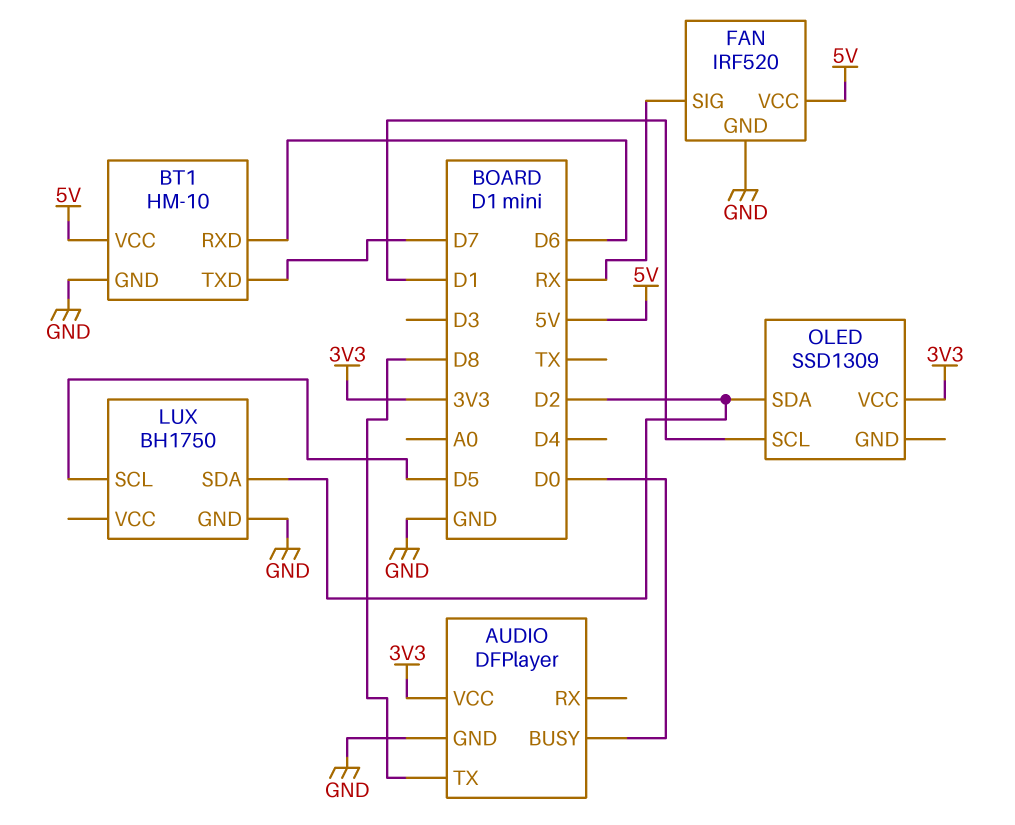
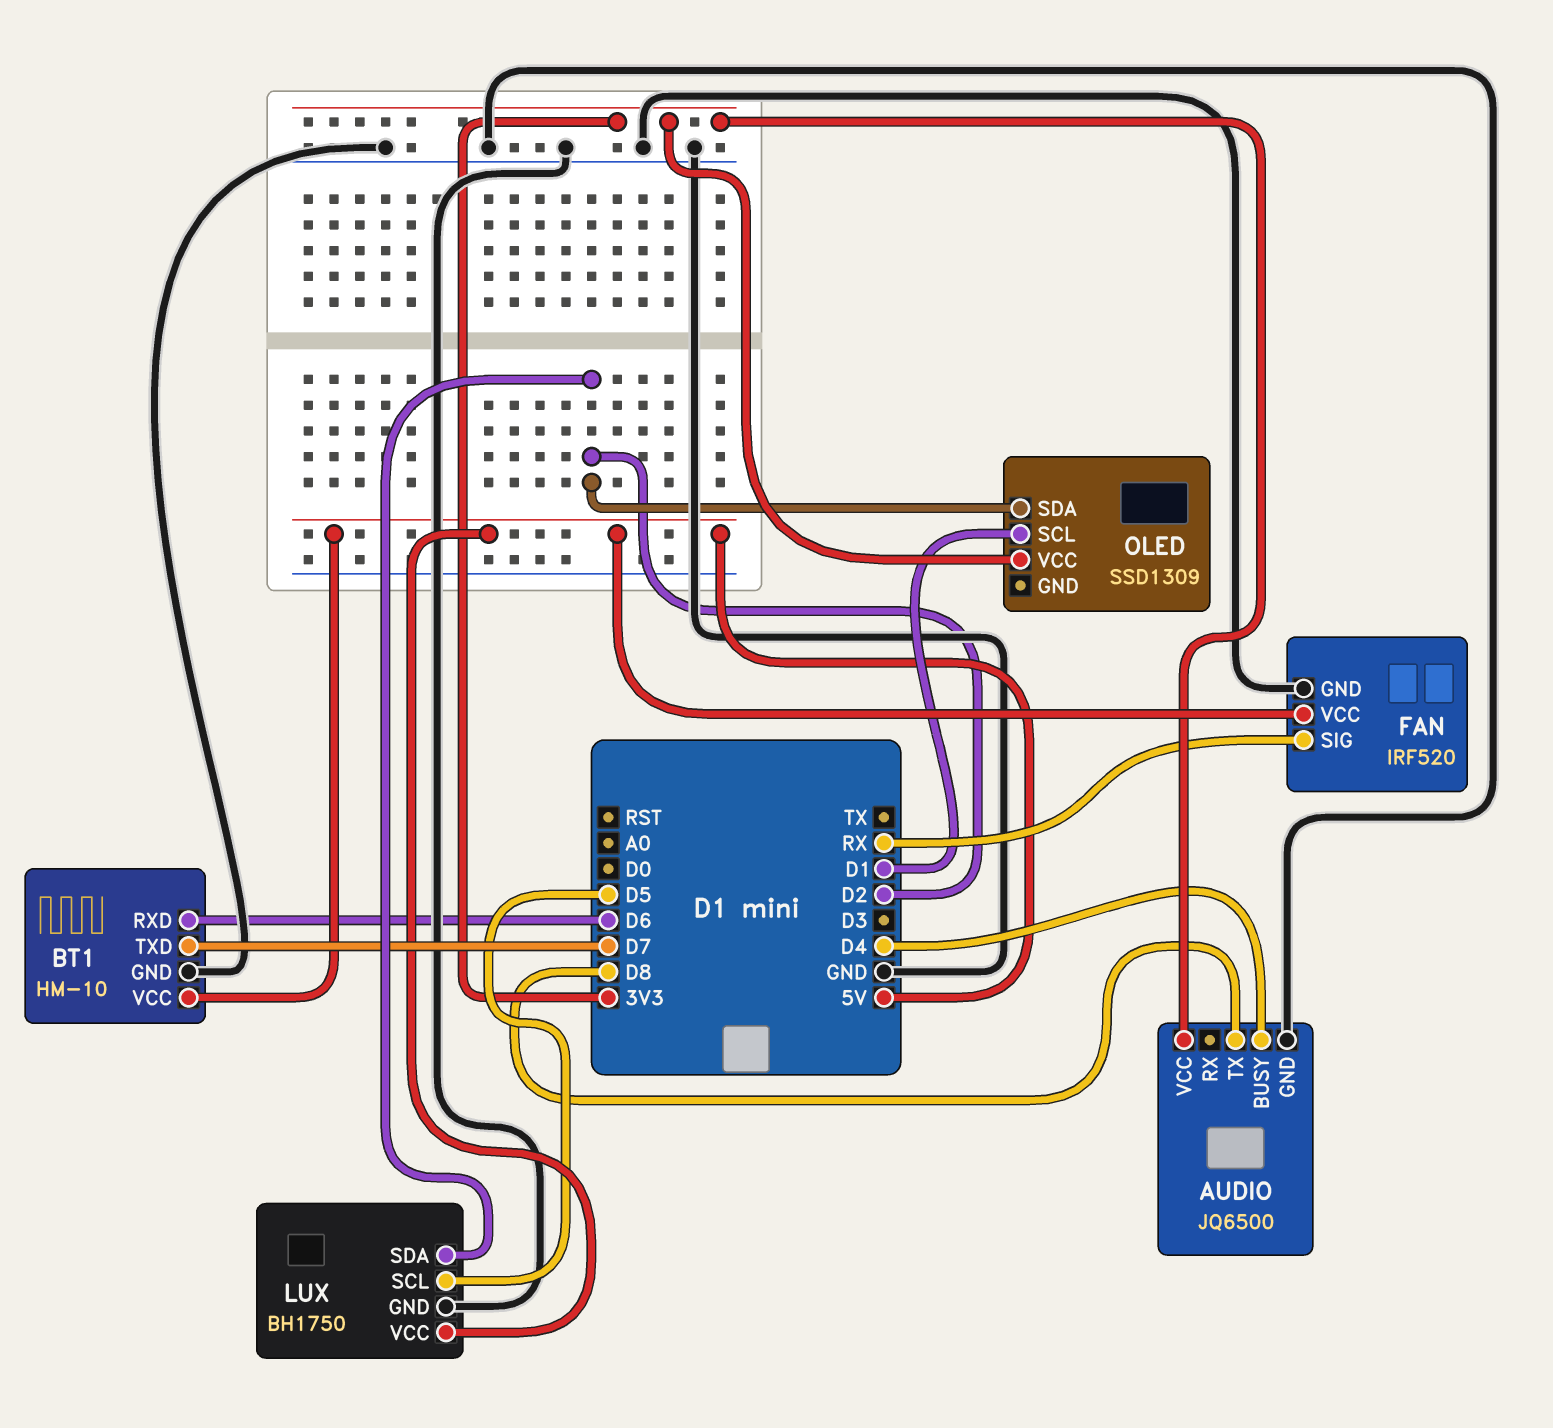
AUDIO: DFPlayer -> JQ6500
AUDIO pin BUSY: D0 -> D4
LUX pin VCC: none -> 5V

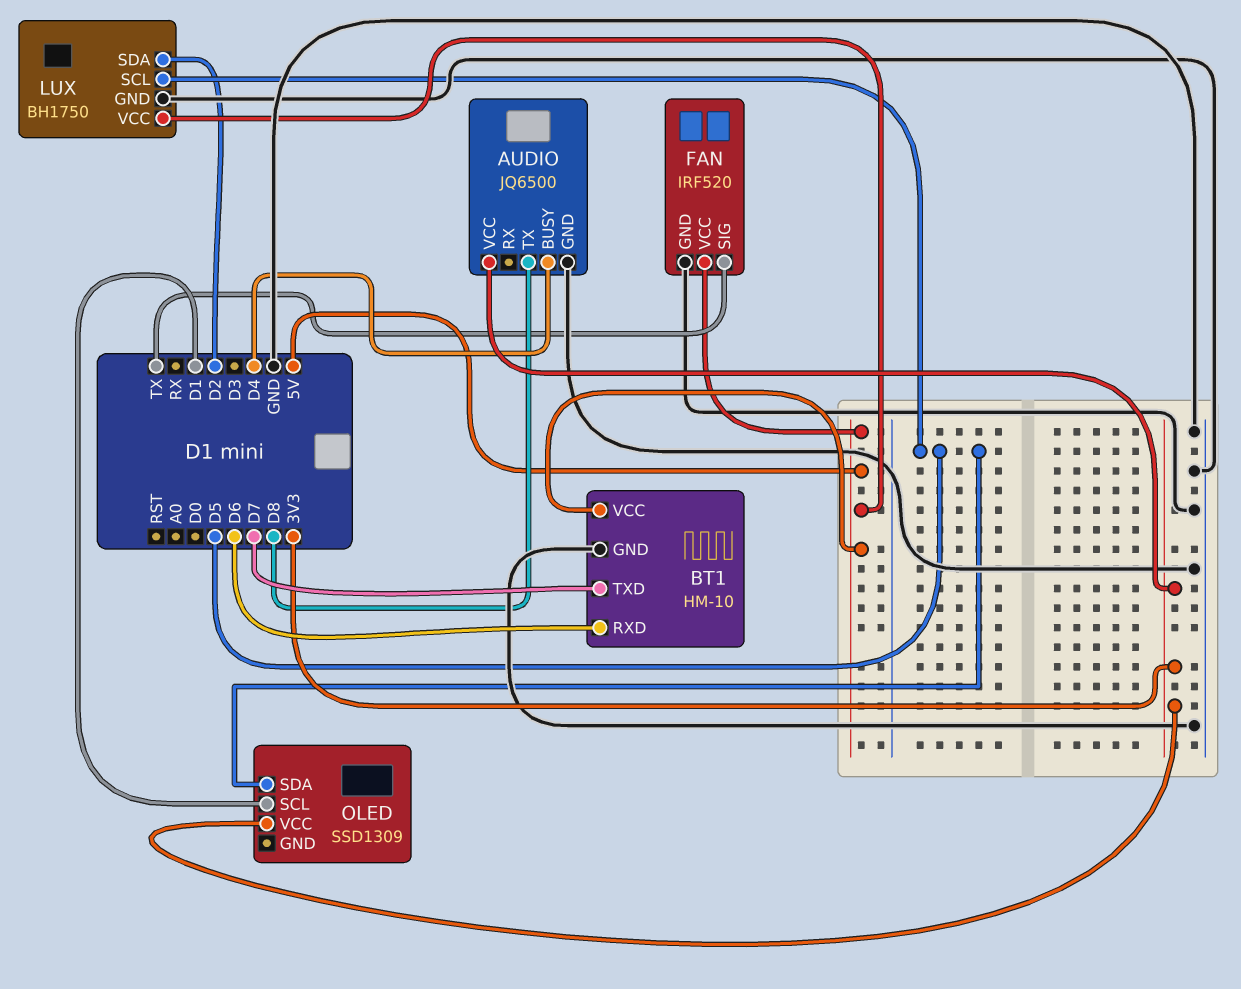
FAN pin SIG: RX -> TX
OLED pin SDA: D2 -> D5

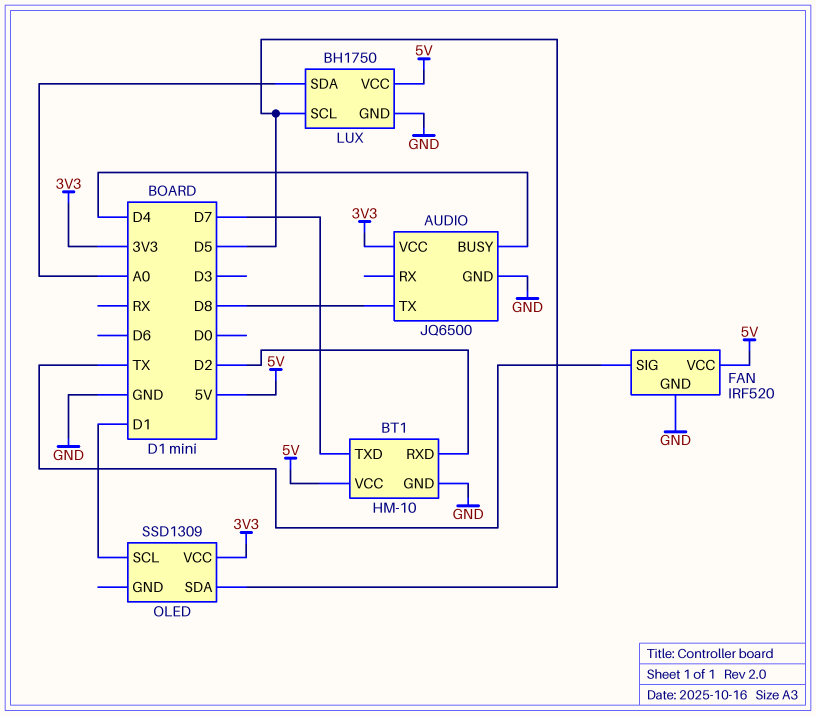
BT1 pin RXD: D6 -> D2
LUX pin SDA: D2 -> A0

